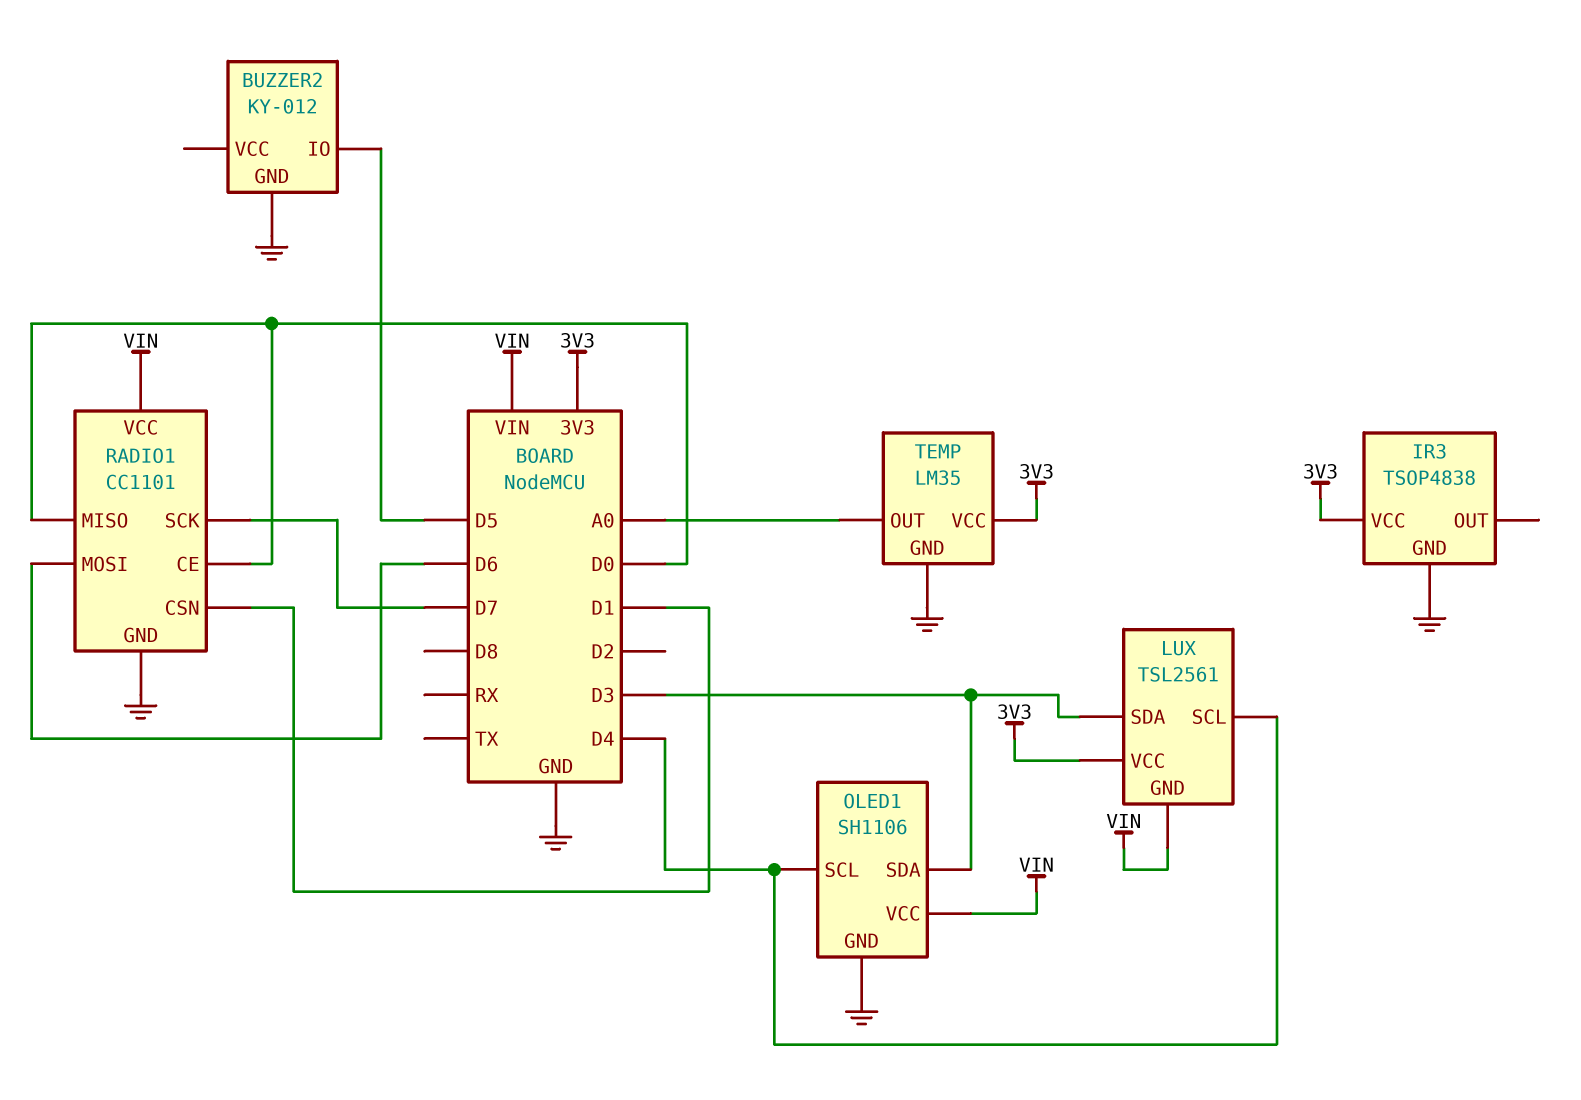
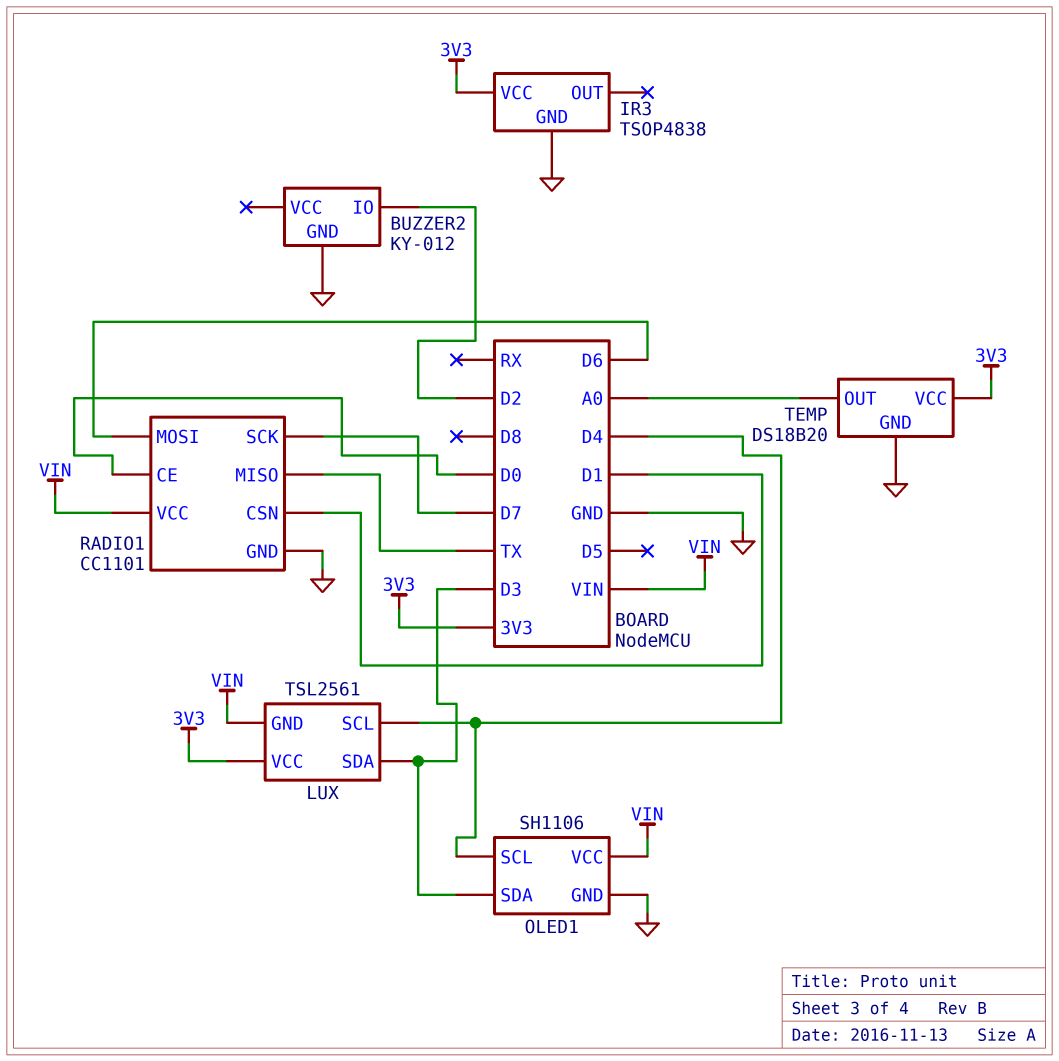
BUZZER2 pin IO: D5 -> D2
RADIO1 pin MISO: D0 -> TX
TEMP: LM35 -> DS18B20

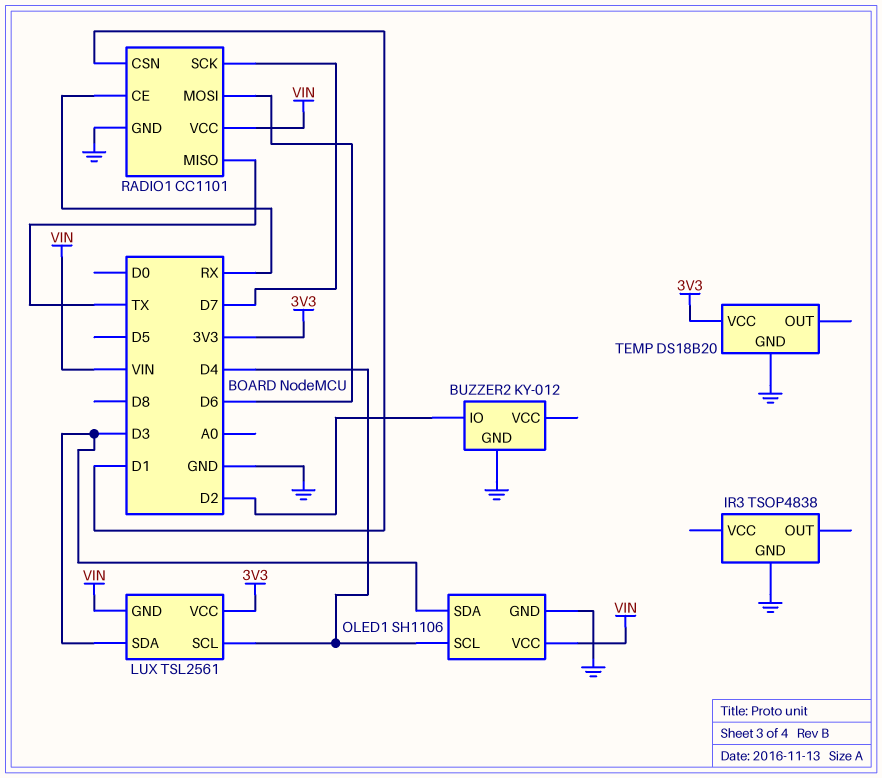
IR3 pin VCC: 3V3 -> none
RADIO1 pin CE: D0 -> RX
TEMP pin OUT: A0 -> none

